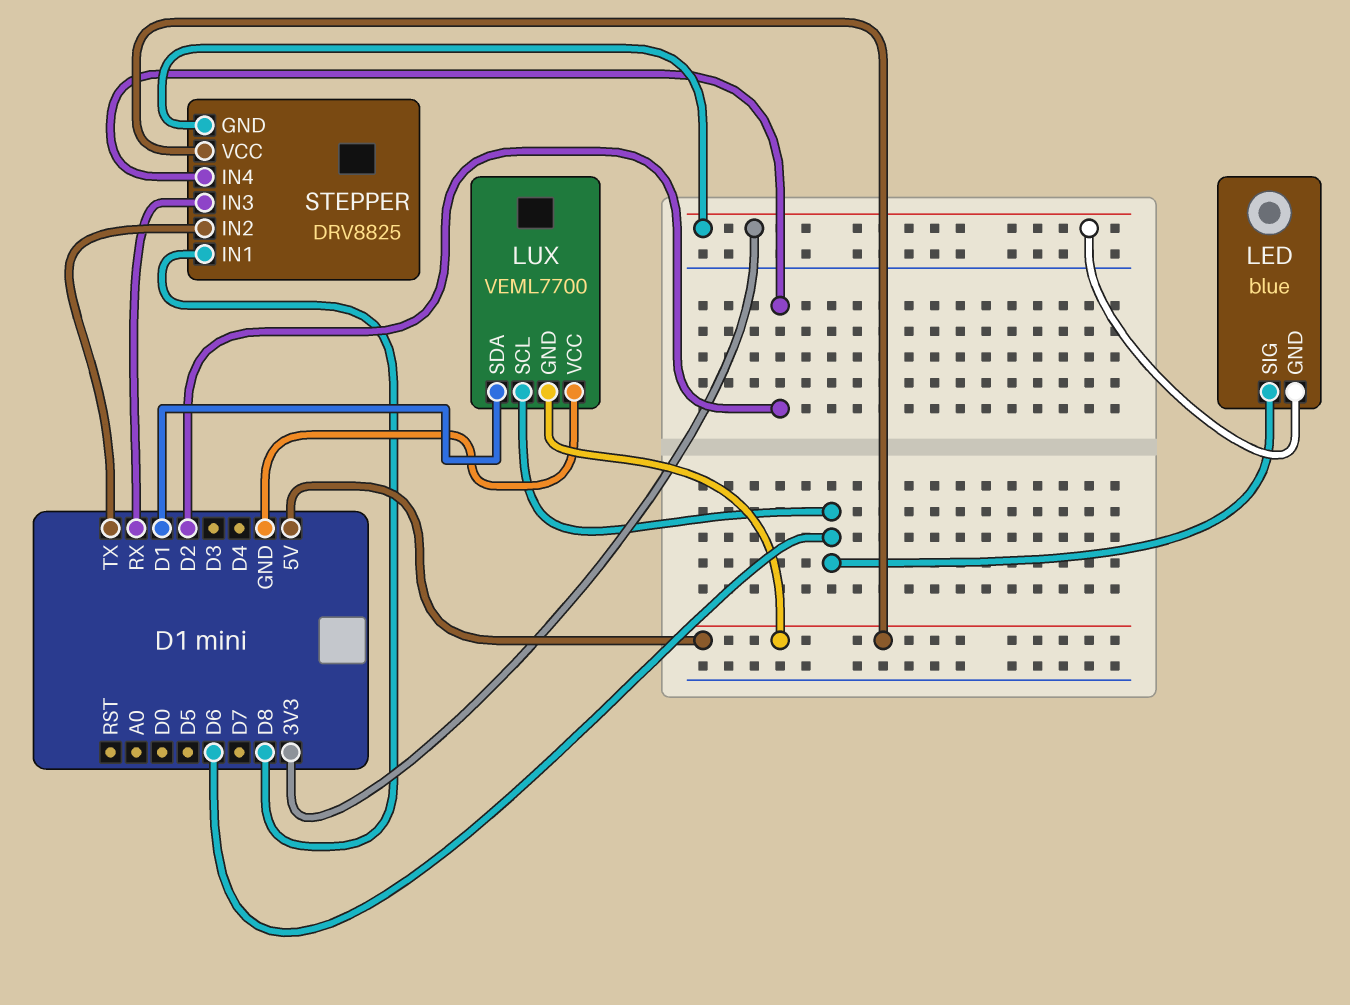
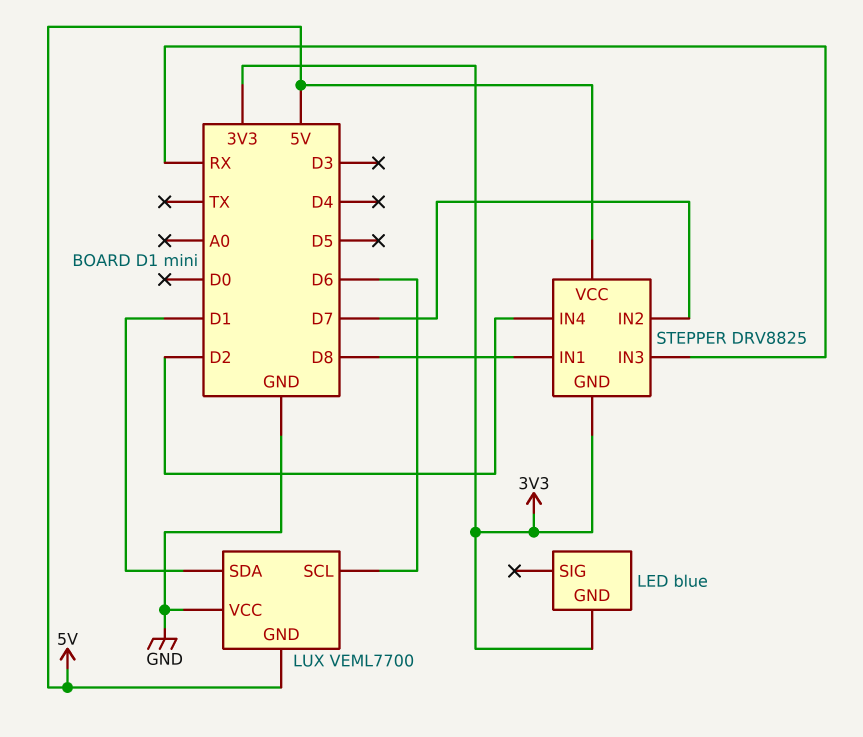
LED pin SIG: D6 -> none
STEPPER pin IN2: TX -> D7

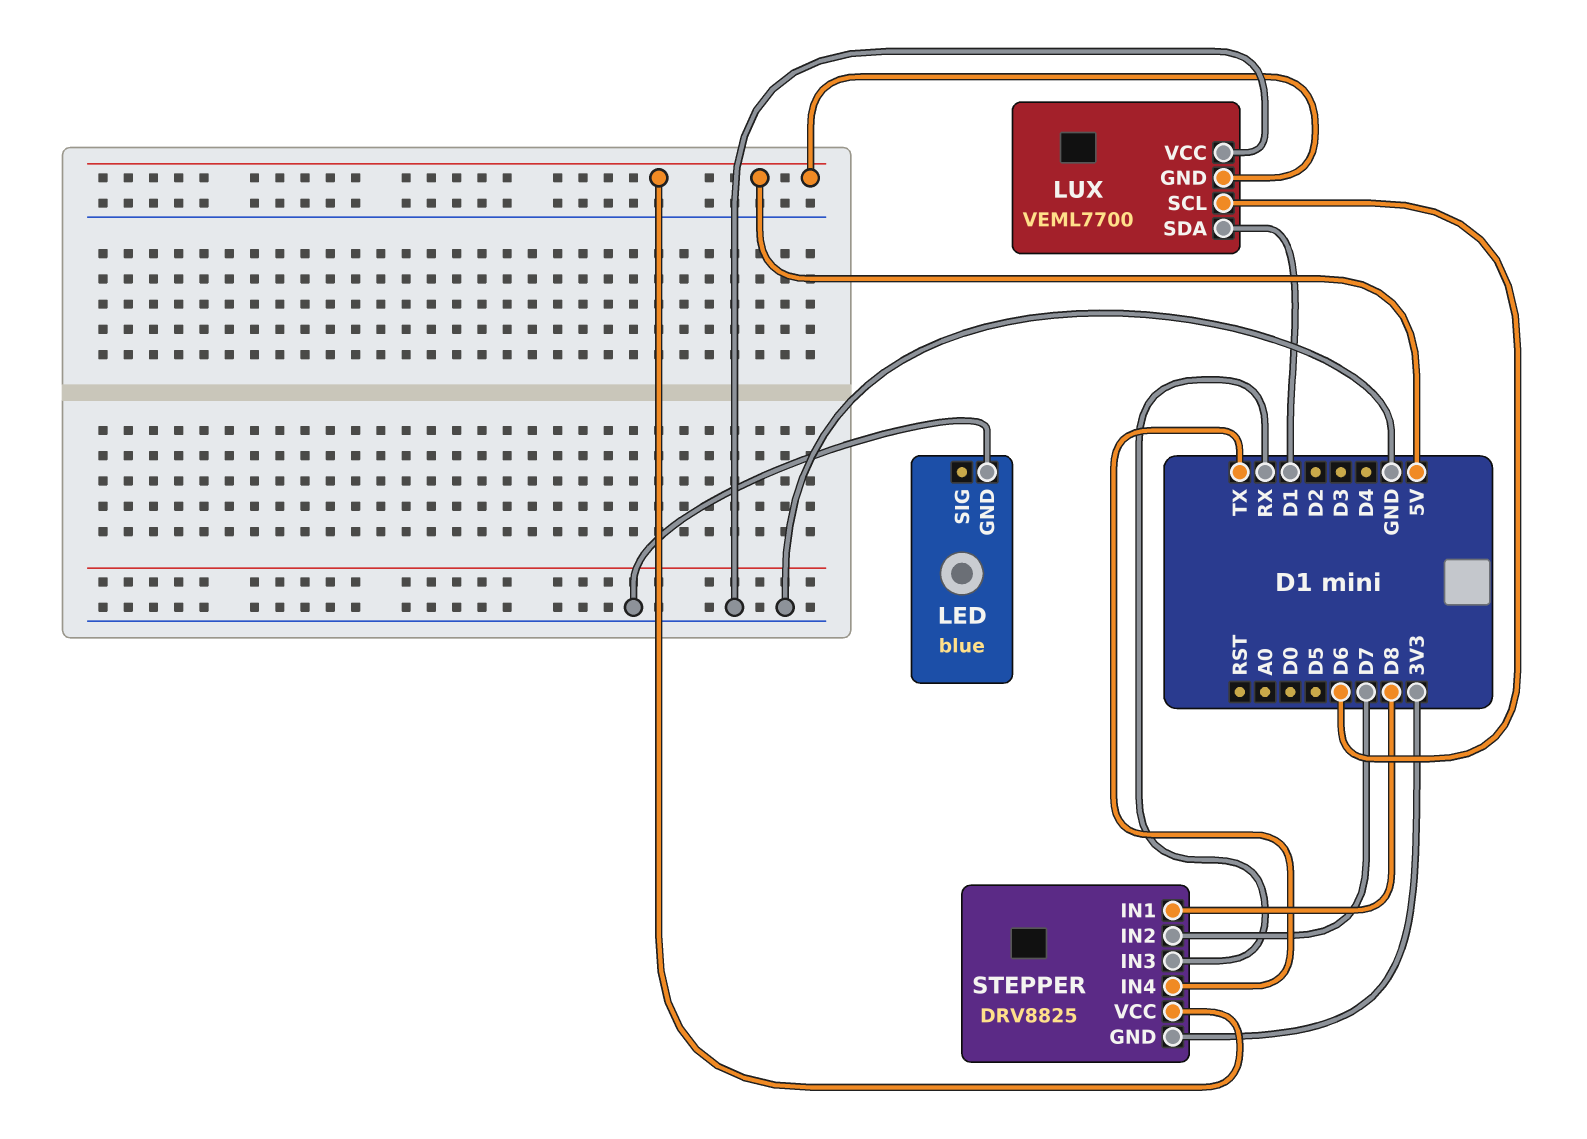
LED pin GND: 3V3 -> GND
STEPPER pin IN4: D2 -> TX

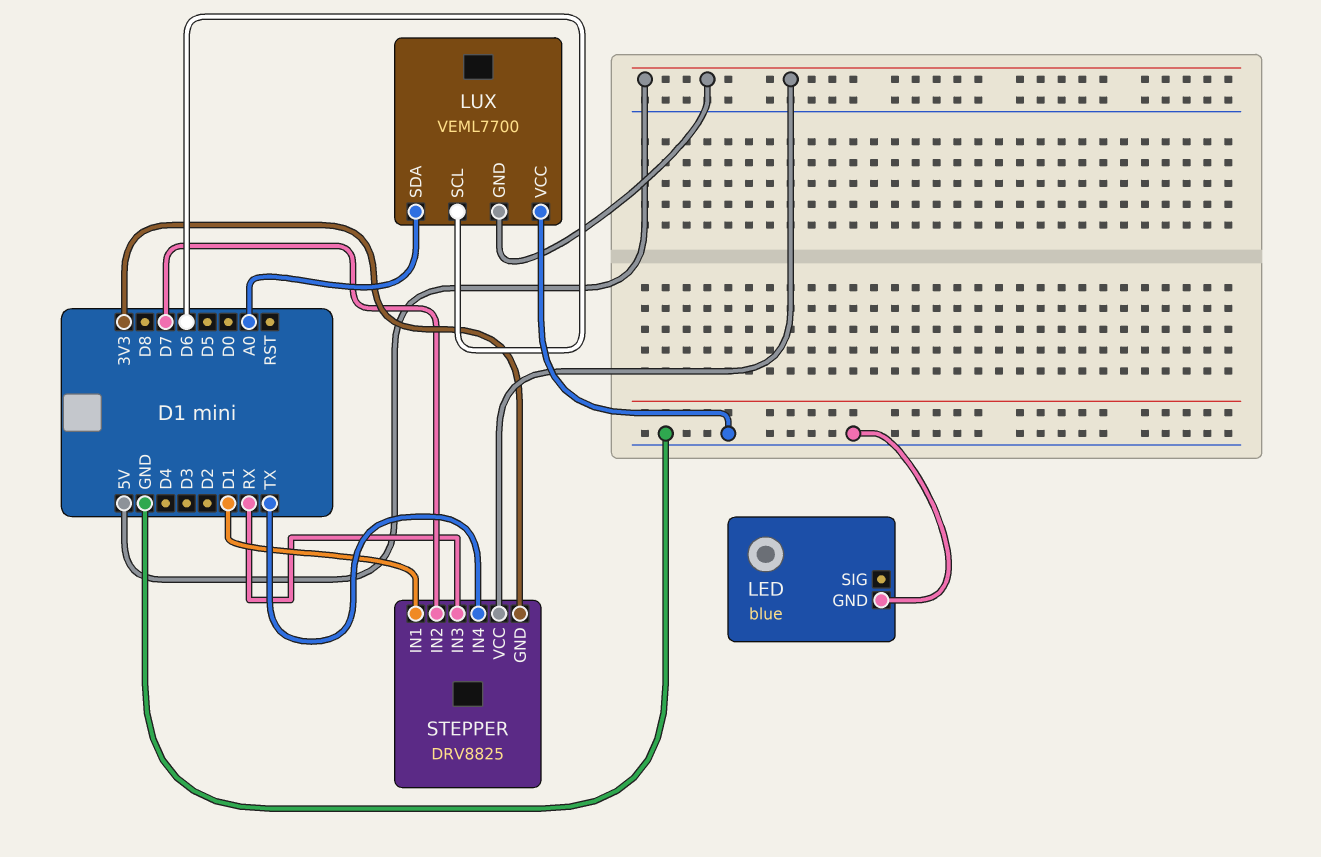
LUX pin SDA: D1 -> A0
STEPPER pin IN1: D8 -> D1

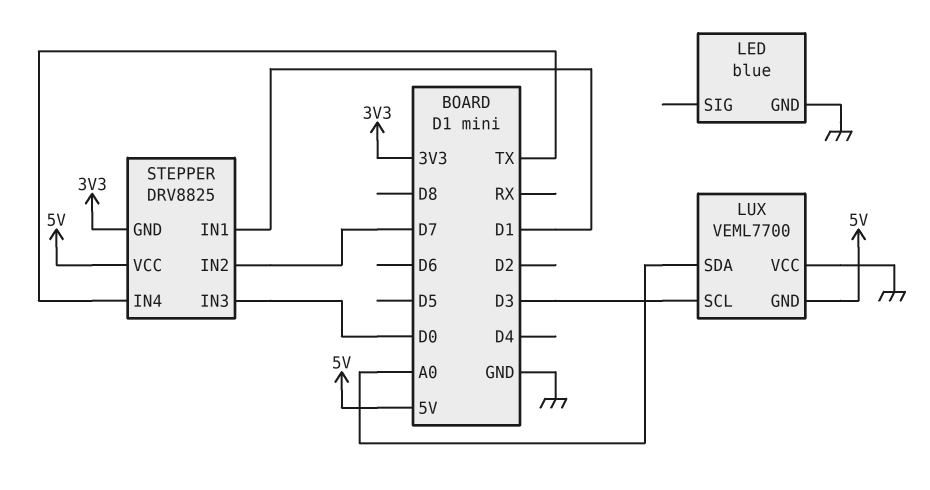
LUX pin SCL: D6 -> D3
STEPPER pin IN3: RX -> D0

